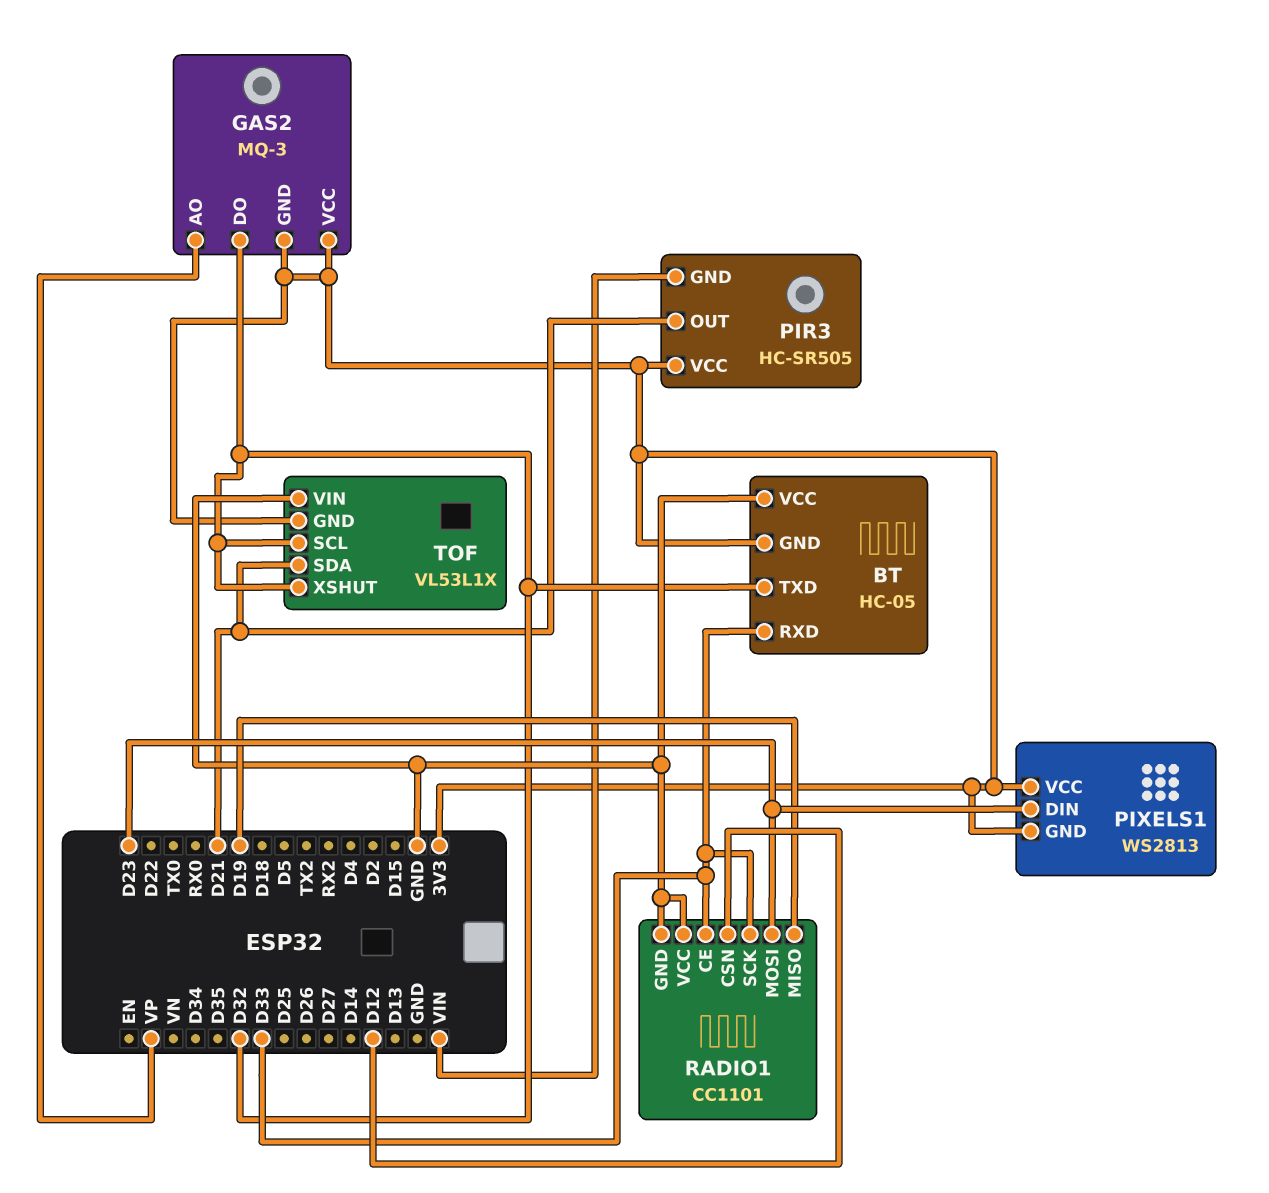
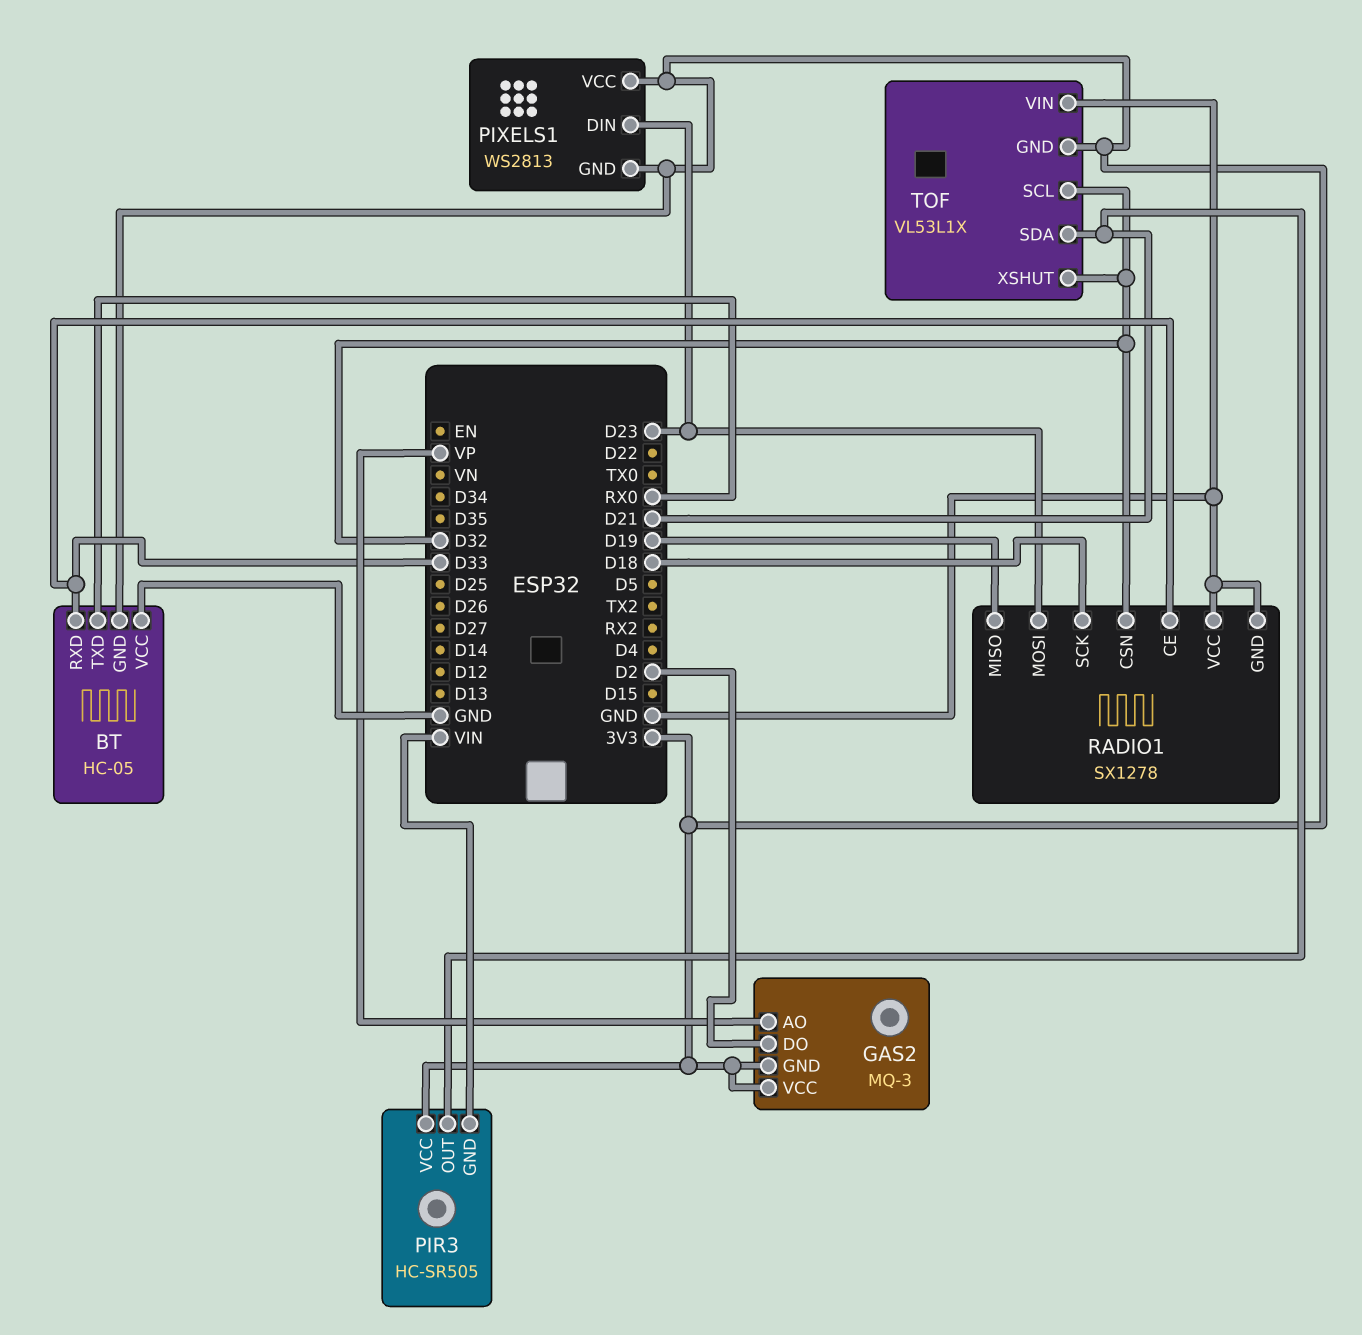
BT pin TXD: D32 -> RX0
GAS2 pin DO: D32 -> D2
RADIO1: CC1101 -> SX1278
RADIO1 pin CSN: D12 -> D32
RADIO1 pin SCK: D33 -> D18

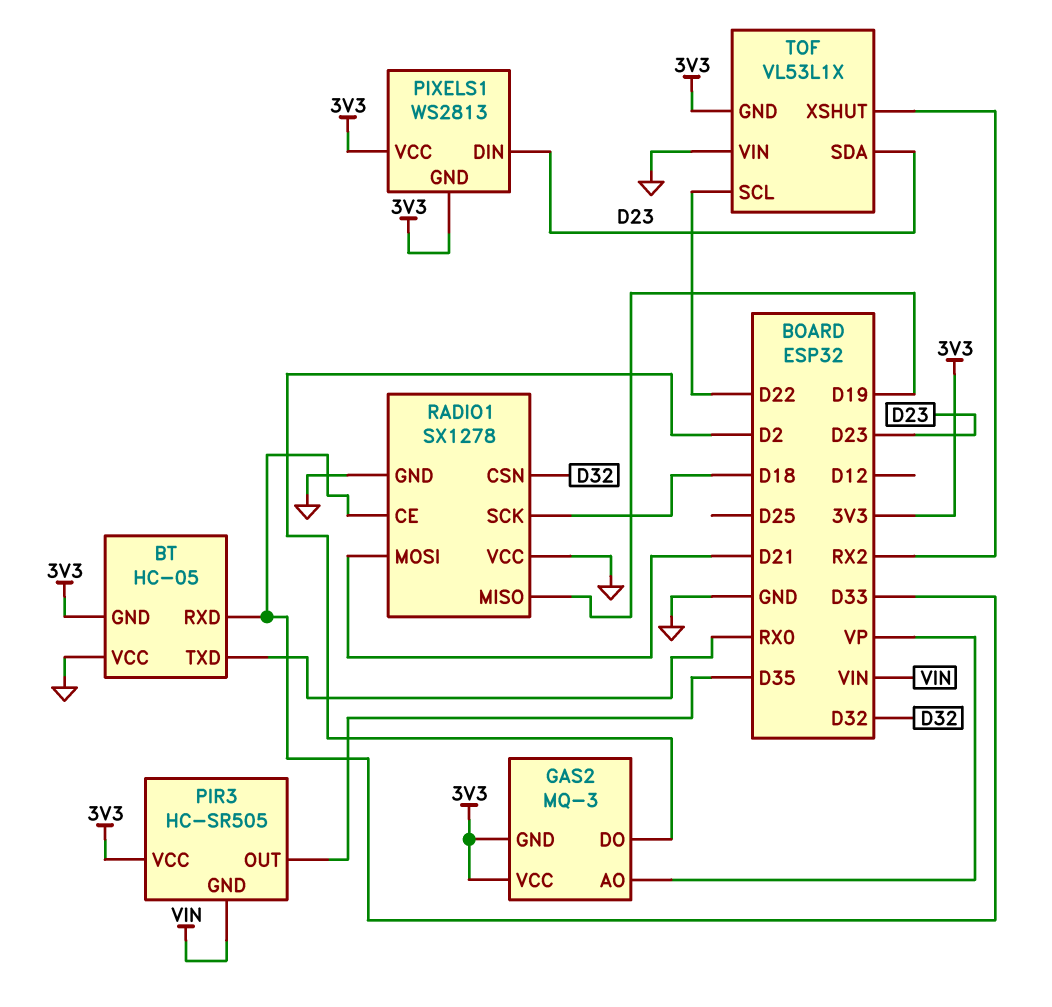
PIR3 pin OUT: D21 -> D35
RADIO1 pin MOSI: D23 -> D21
TOF pin SCL: D32 -> D22
TOF pin SDA: D21 -> D23
TOF pin XSHUT: D32 -> RX2

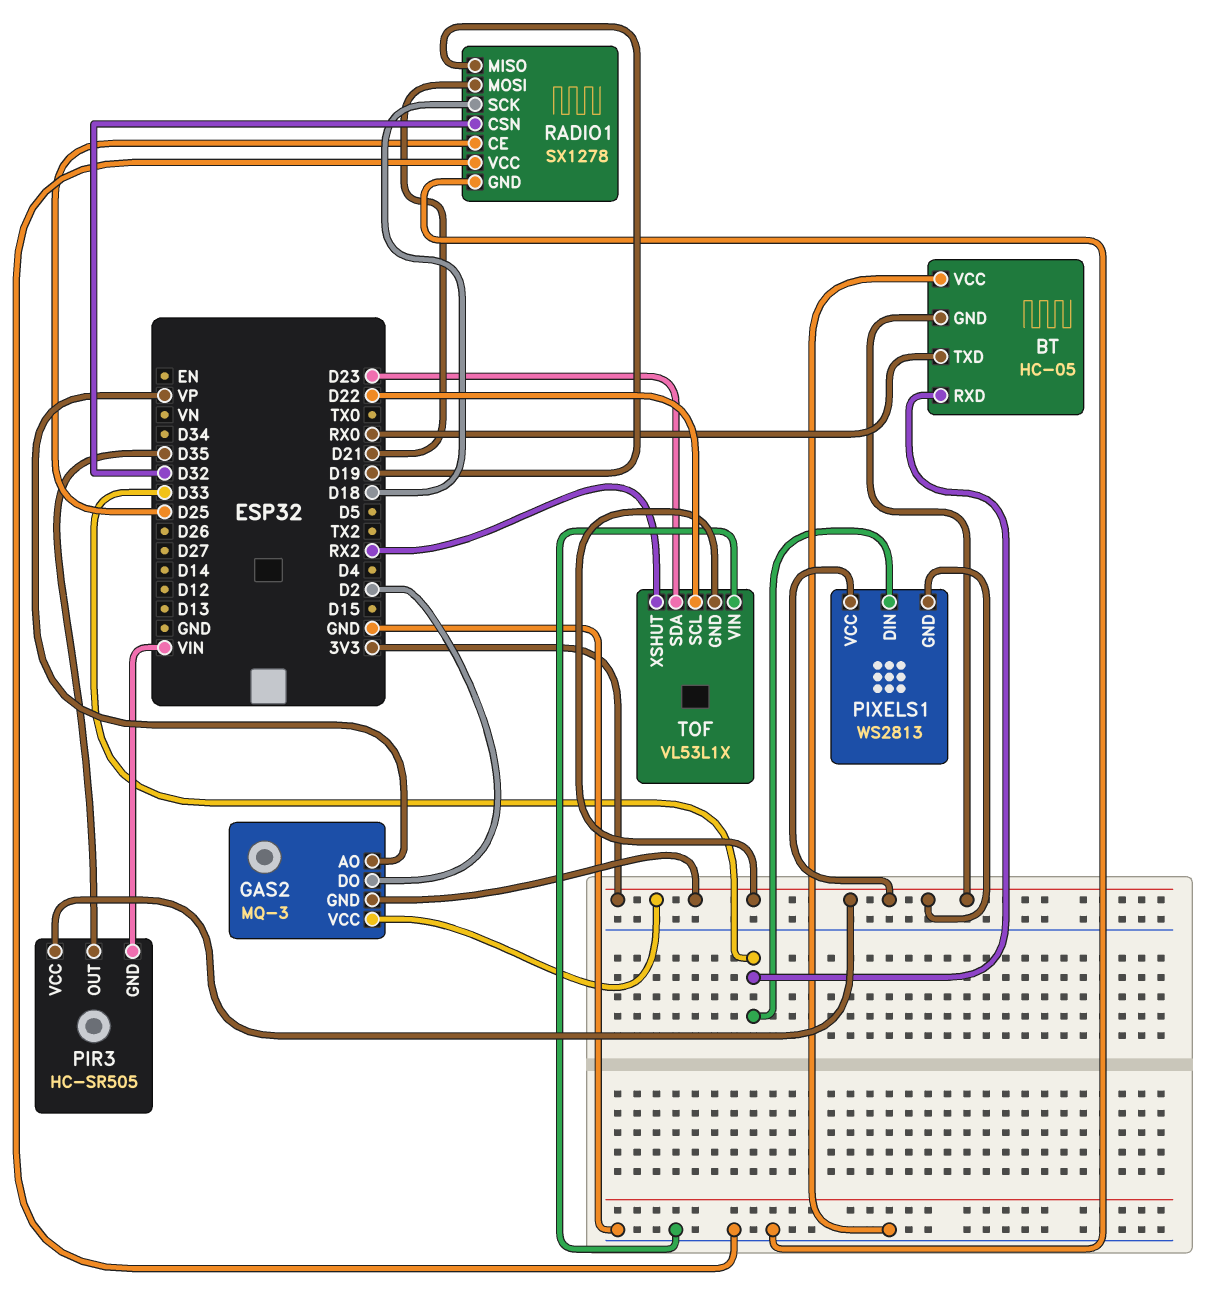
PIXELS1 pin DIN: D23 -> D33
RADIO1 pin CE: D33 -> D25

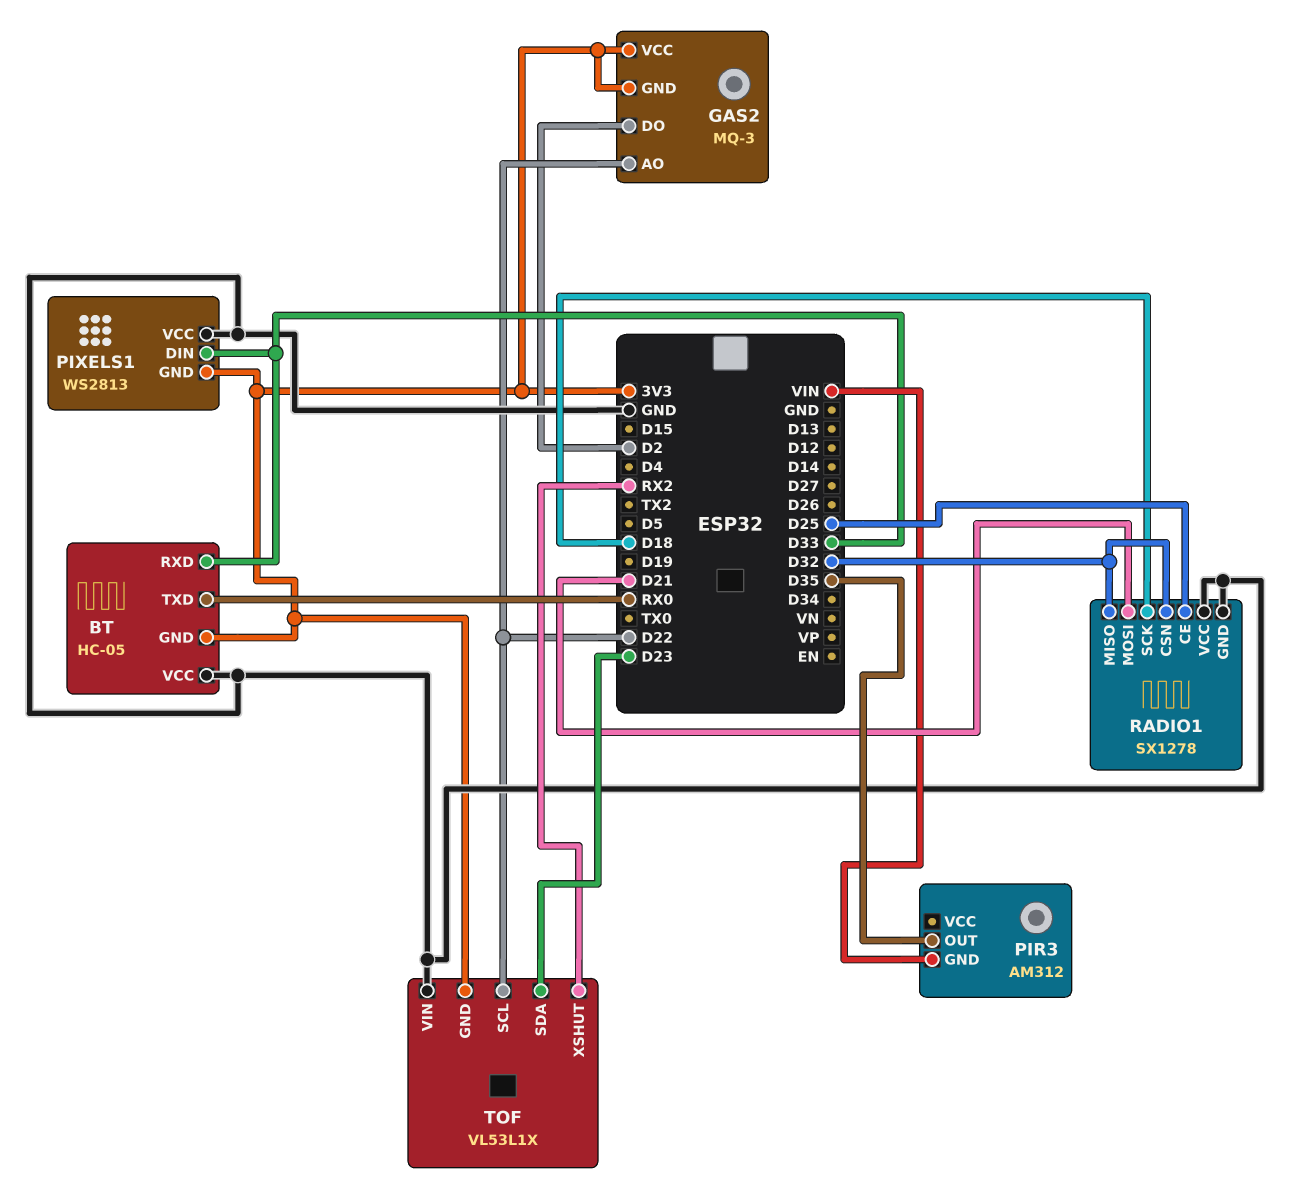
GAS2 pin AO: VP -> D22
PIR3: HC-SR505 -> AM312
PIR3 pin VCC: 3V3 -> none
PIXELS1 pin VCC: 3V3 -> GND
RADIO1 pin MISO: D19 -> D32

